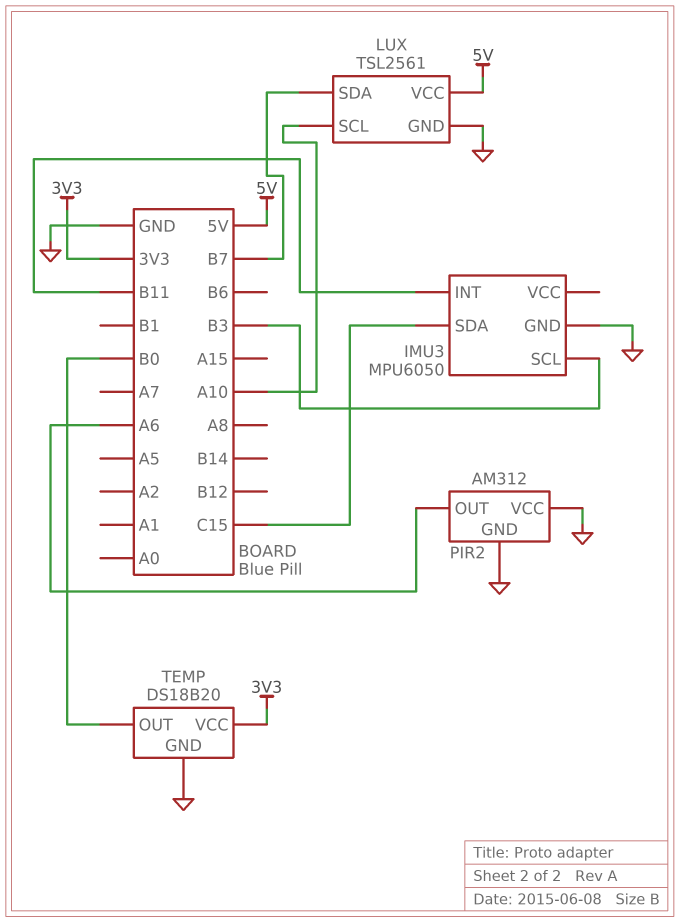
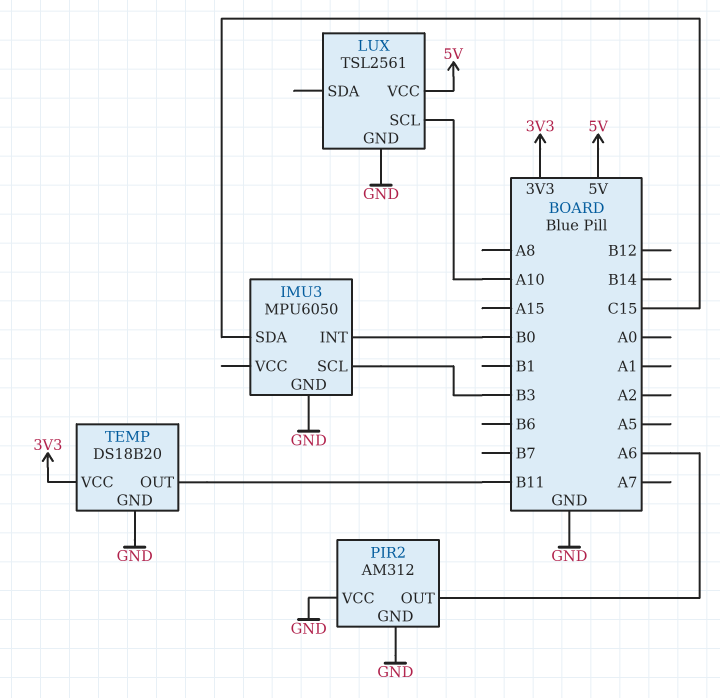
IMU3 pin INT: B11 -> B0
LUX pin SDA: B7 -> none
TEMP pin OUT: B0 -> B11

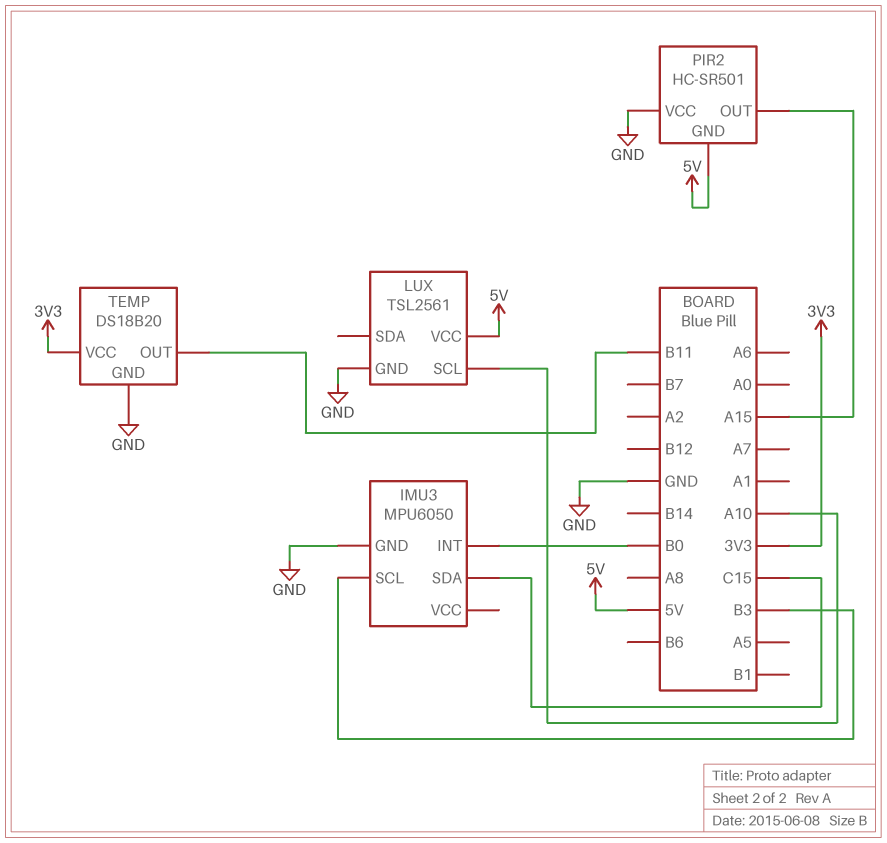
PIR2: AM312 -> HC-SR501
PIR2 pin GND: GND -> 5V
PIR2 pin OUT: A6 -> A15

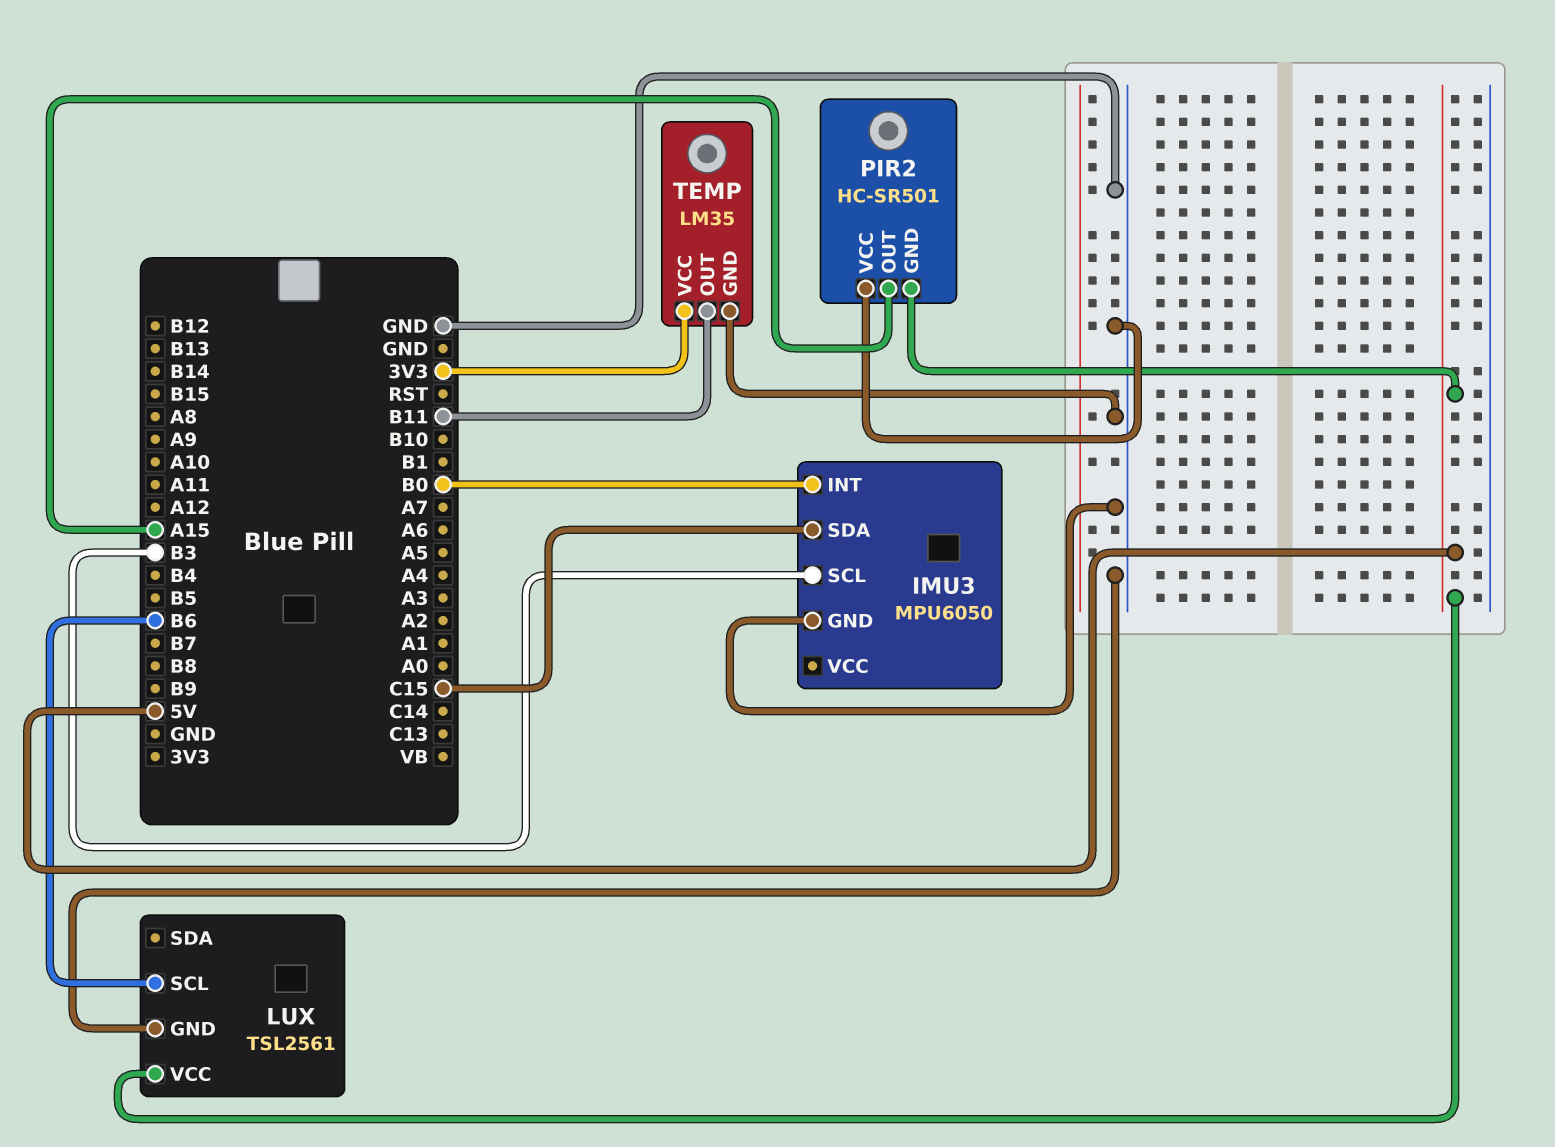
LUX pin SCL: A10 -> B6
TEMP: DS18B20 -> LM35

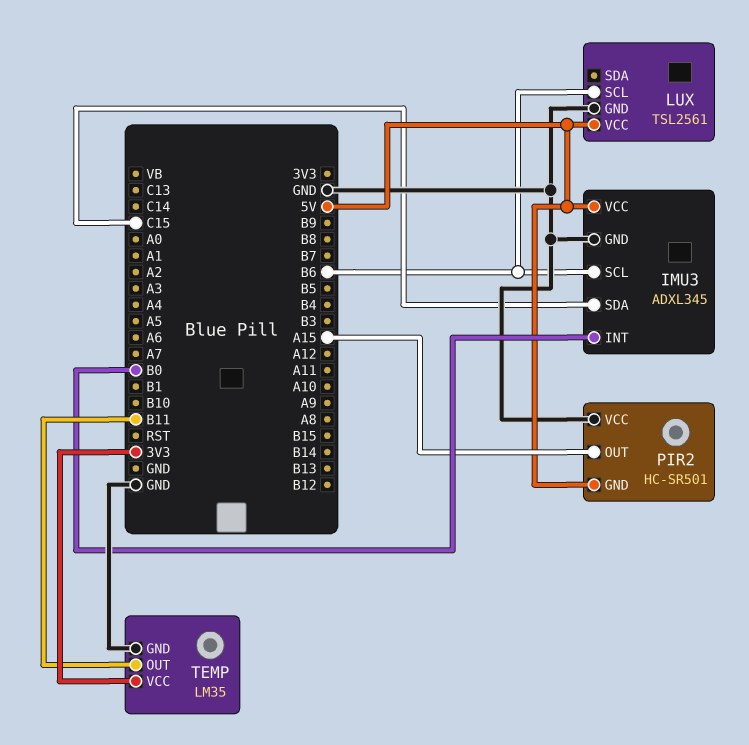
IMU3: MPU6050 -> ADXL345
IMU3 pin SCL: B3 -> B6
IMU3 pin VCC: none -> 5V

